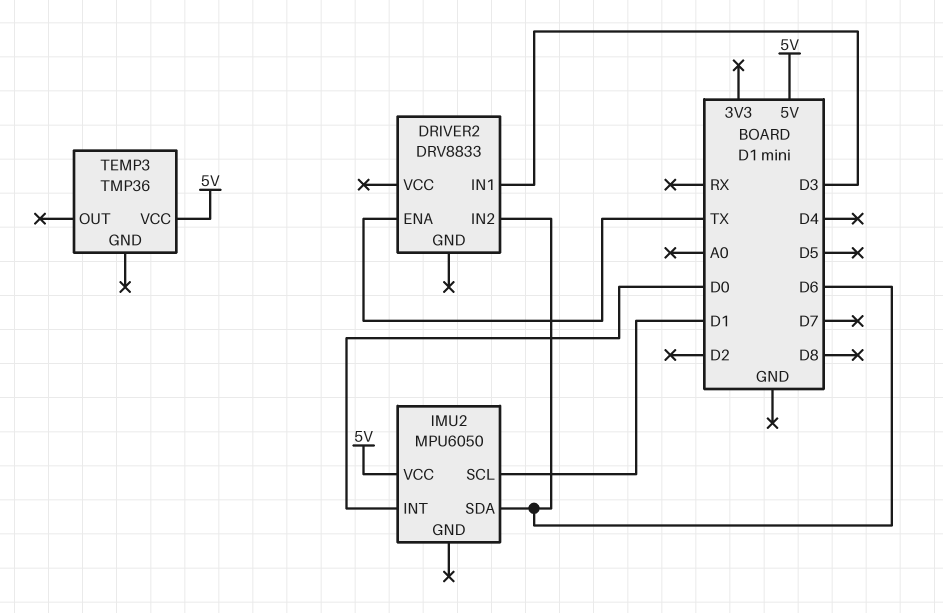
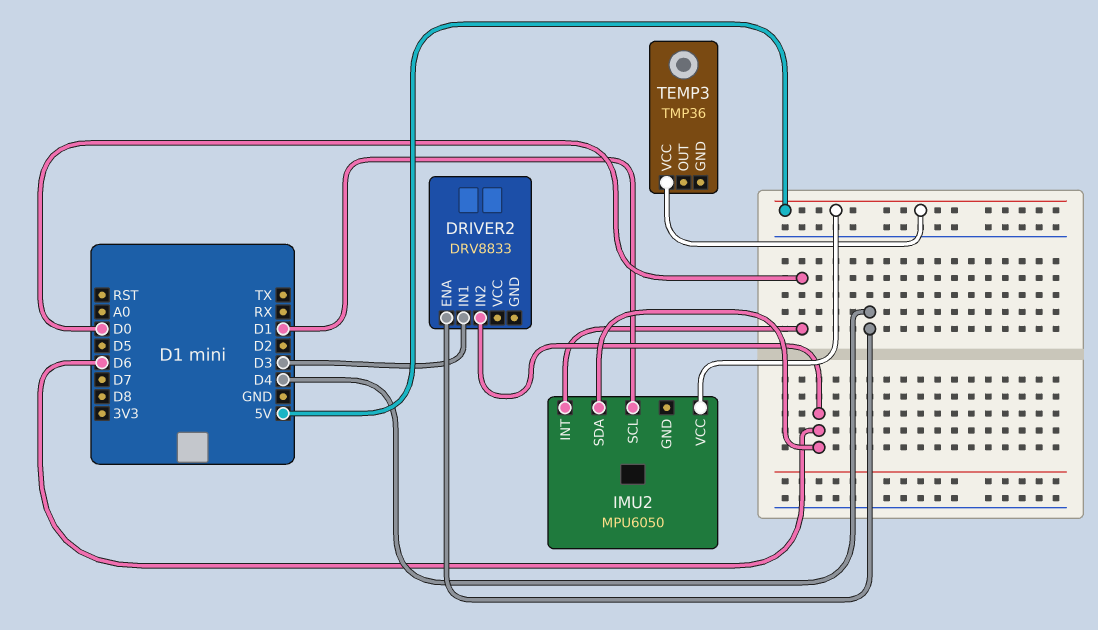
DRIVER2 pin ENA: TX -> D4

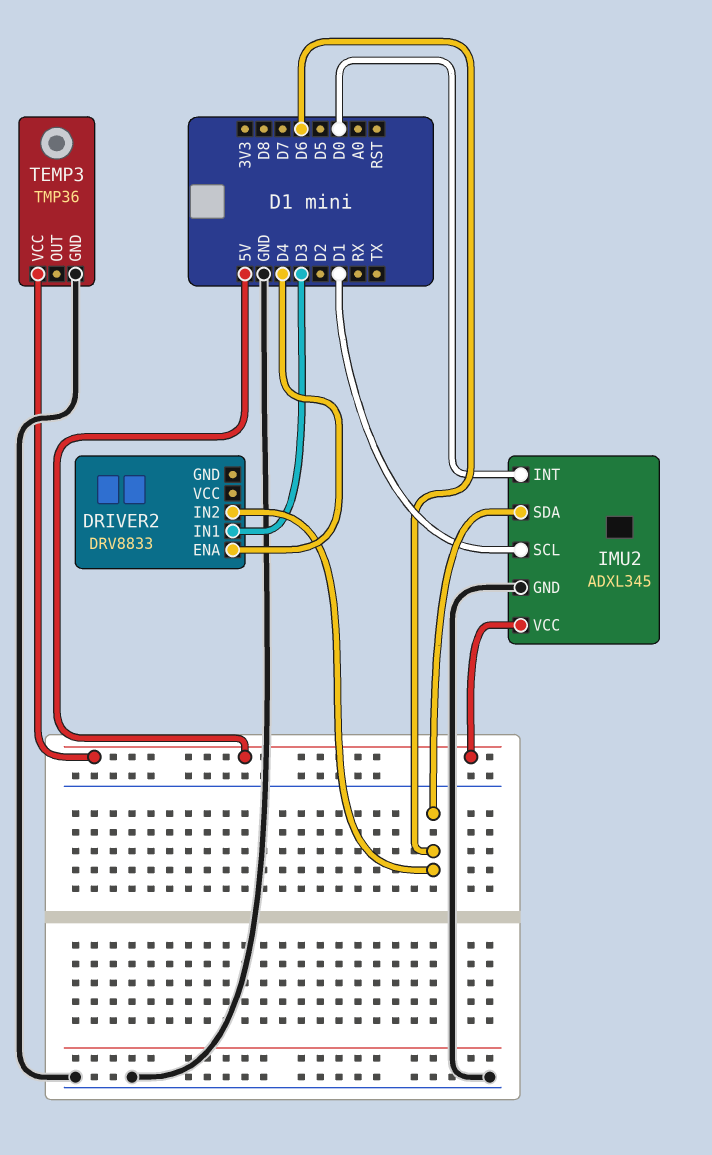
IMU2: MPU6050 -> ADXL345
IMU2 pin GND: none -> GND
TEMP3 pin GND: none -> GND

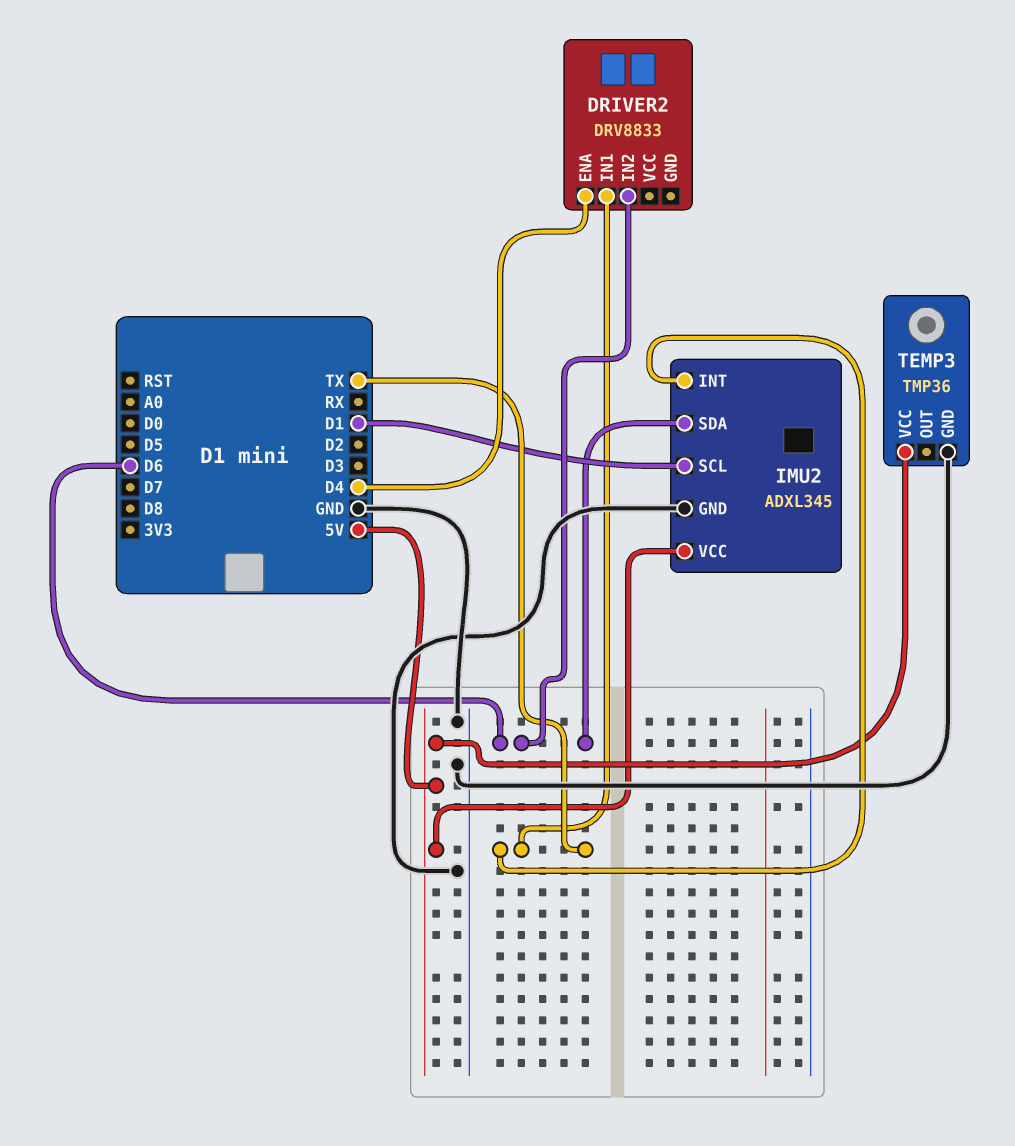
DRIVER2 pin IN1: D3 -> TX
IMU2 pin INT: D0 -> TX

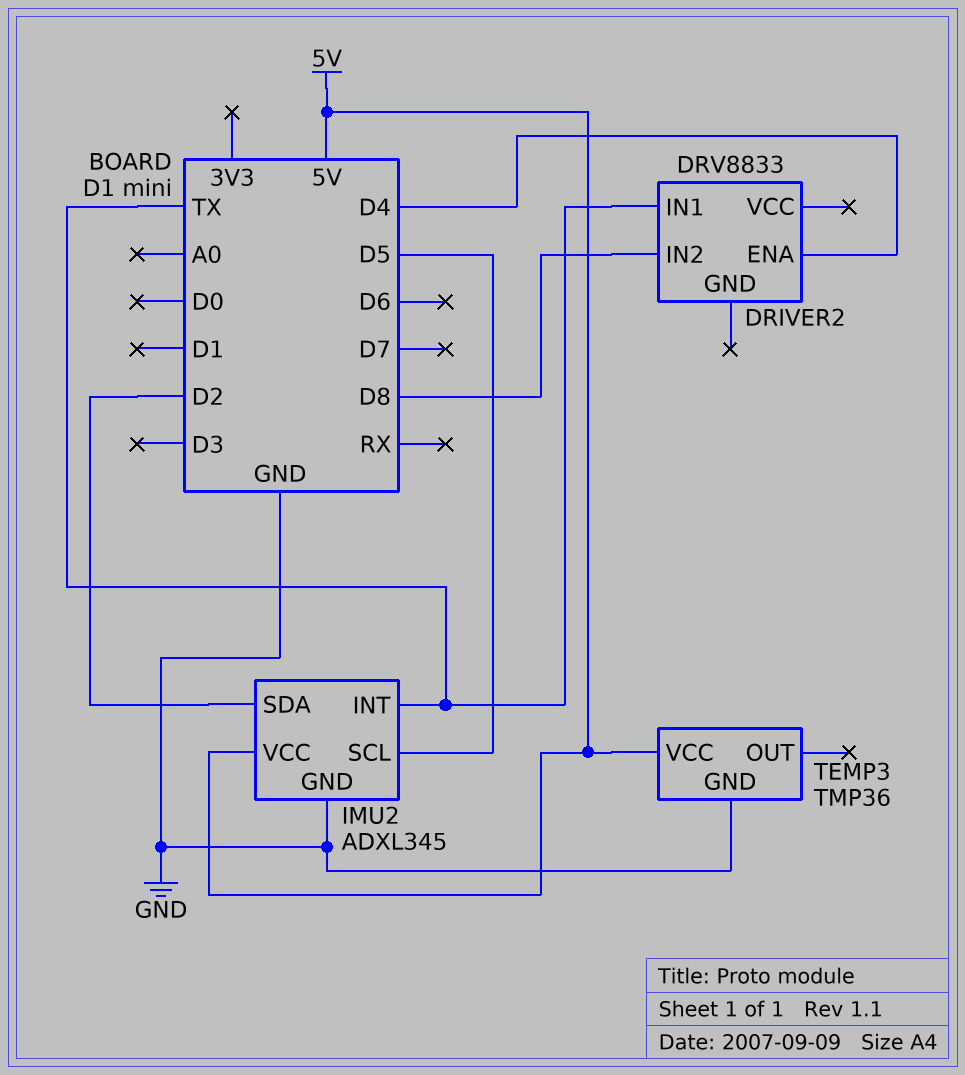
DRIVER2 pin IN2: D6 -> D8
IMU2 pin SCL: D1 -> D5
IMU2 pin SDA: D6 -> D2

